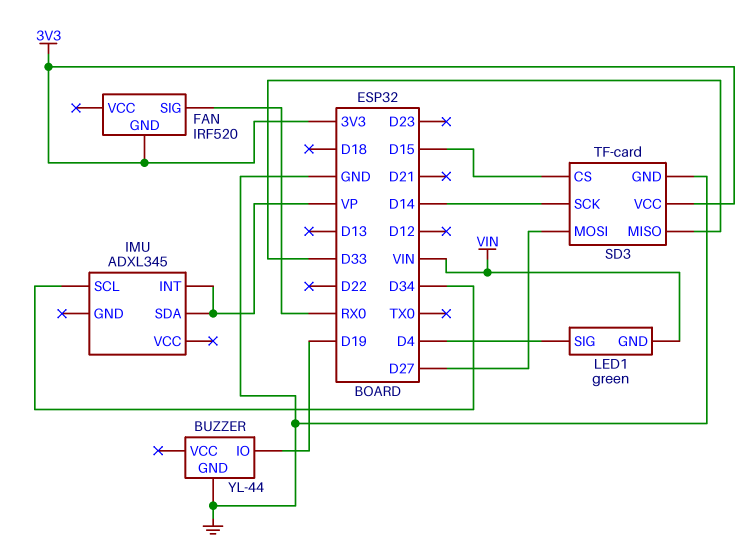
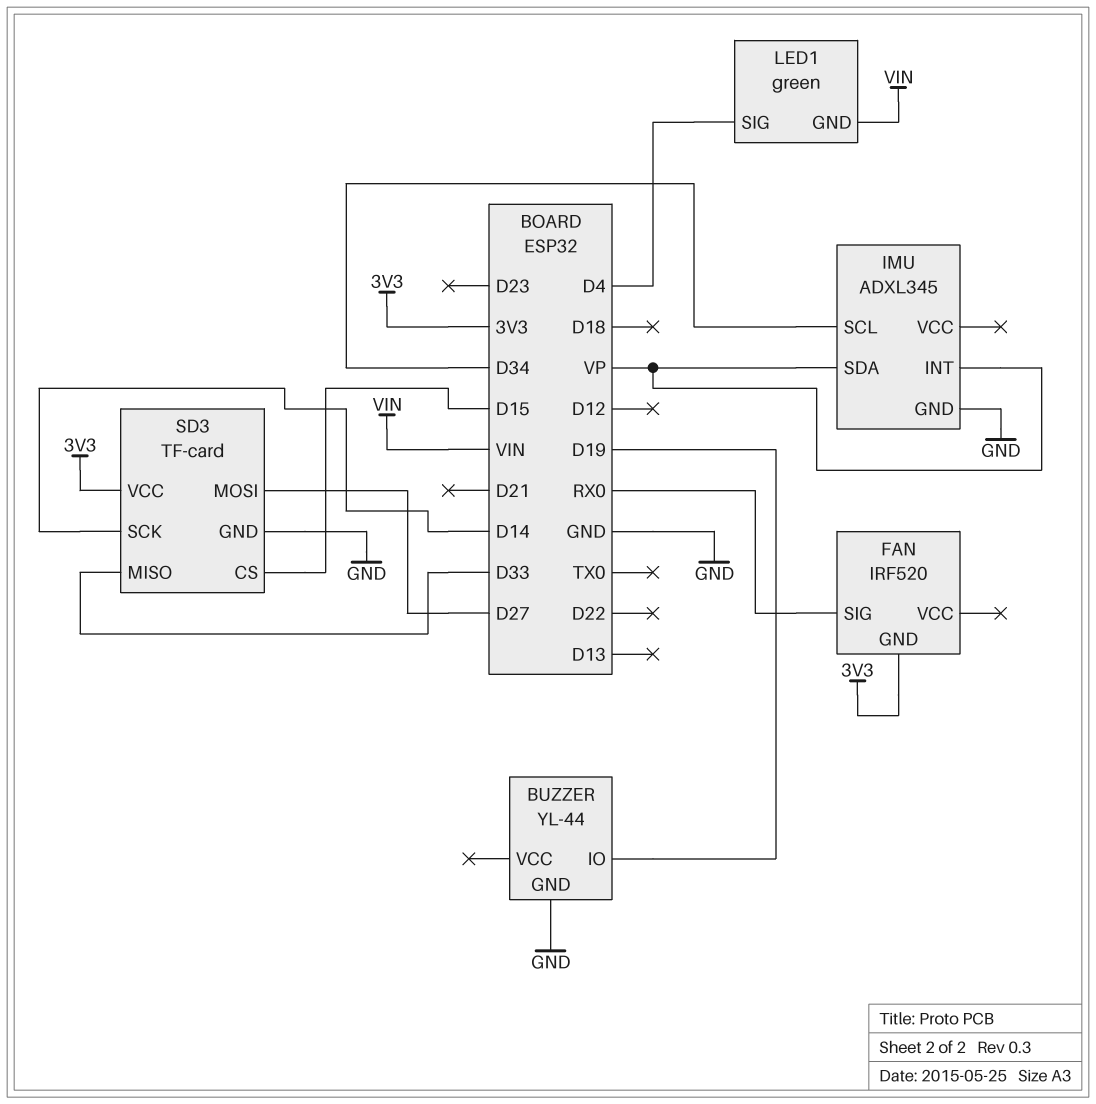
IMU pin GND: none -> GND

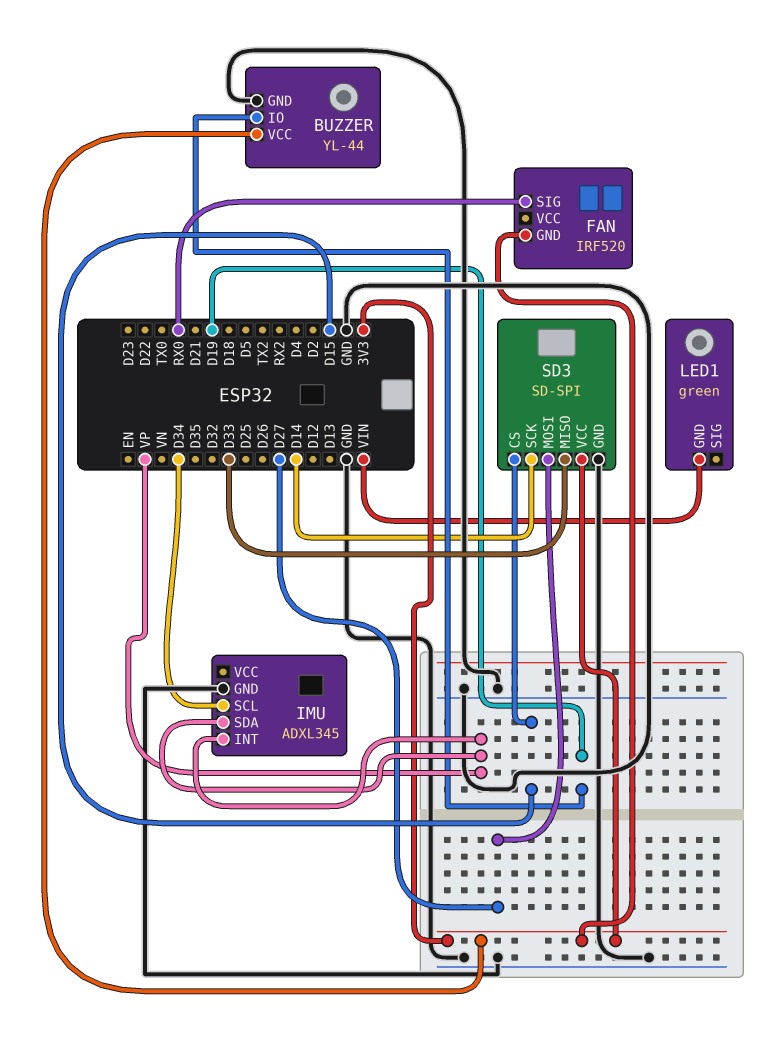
BUZZER pin VCC: none -> 3V3
LED1 pin SIG: D4 -> none
SD3: TF-card -> SD-SPI

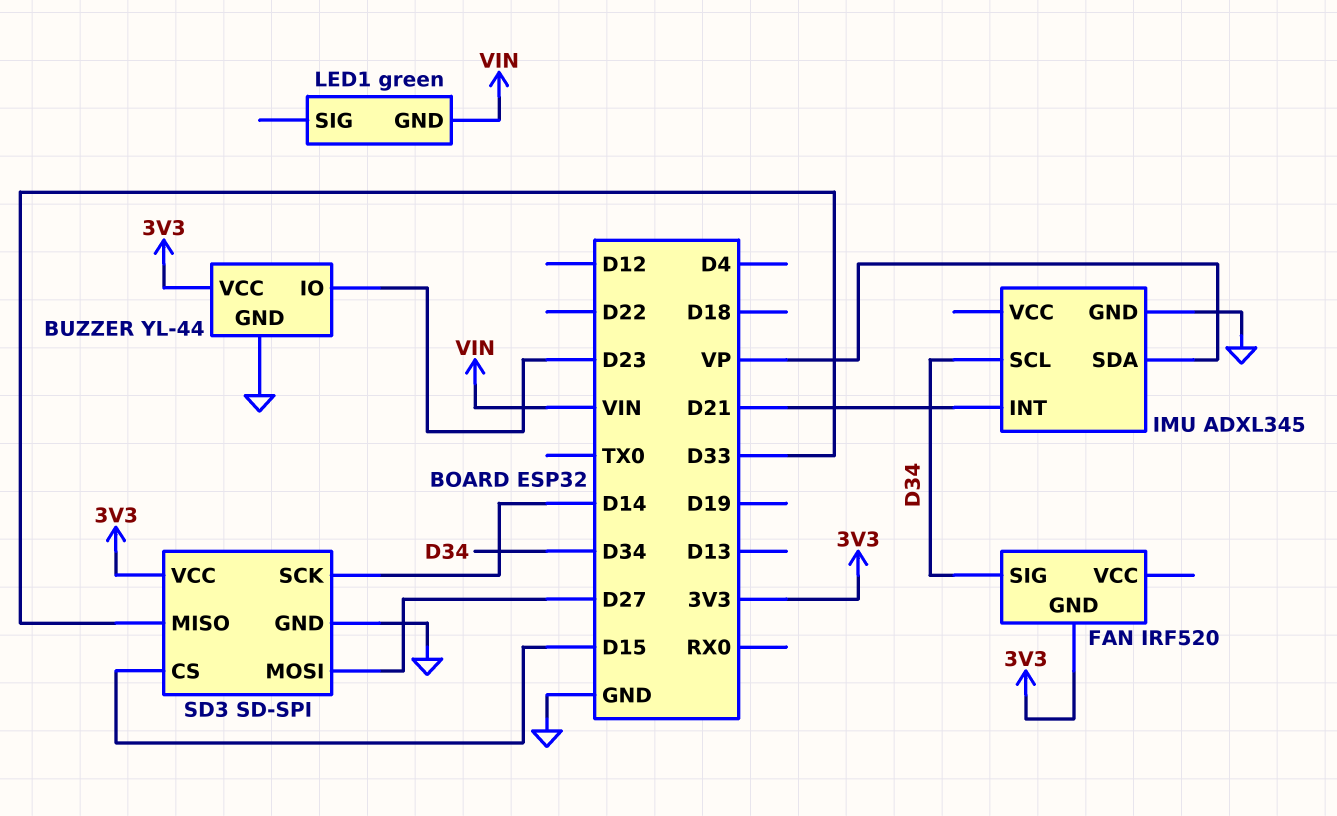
BUZZER pin IO: D19 -> D23
FAN pin SIG: RX0 -> D34
IMU pin INT: VP -> D21

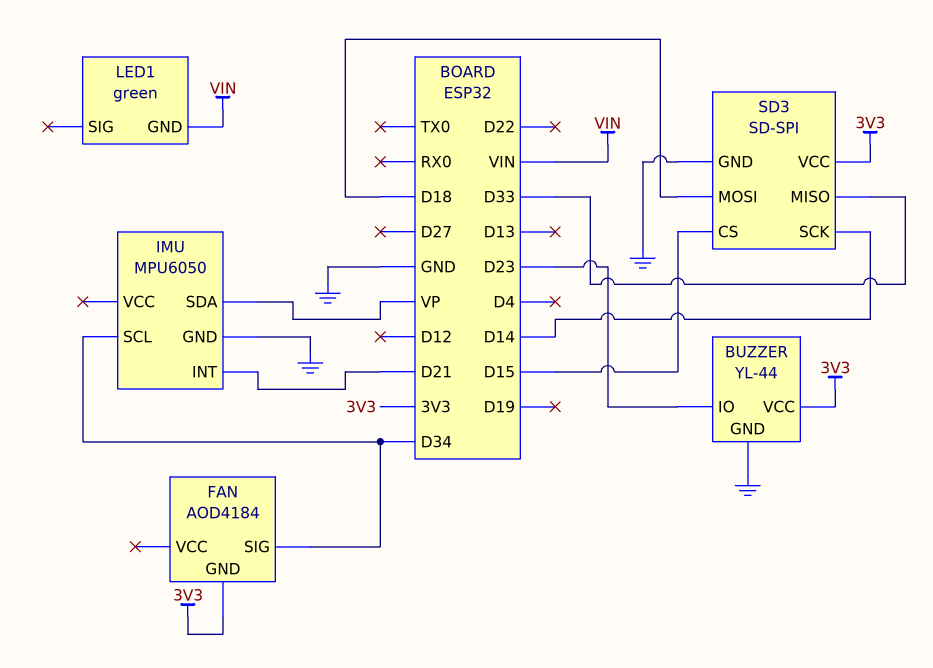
FAN: IRF520 -> AOD4184
IMU: ADXL345 -> MPU6050
SD3 pin MOSI: D27 -> D18

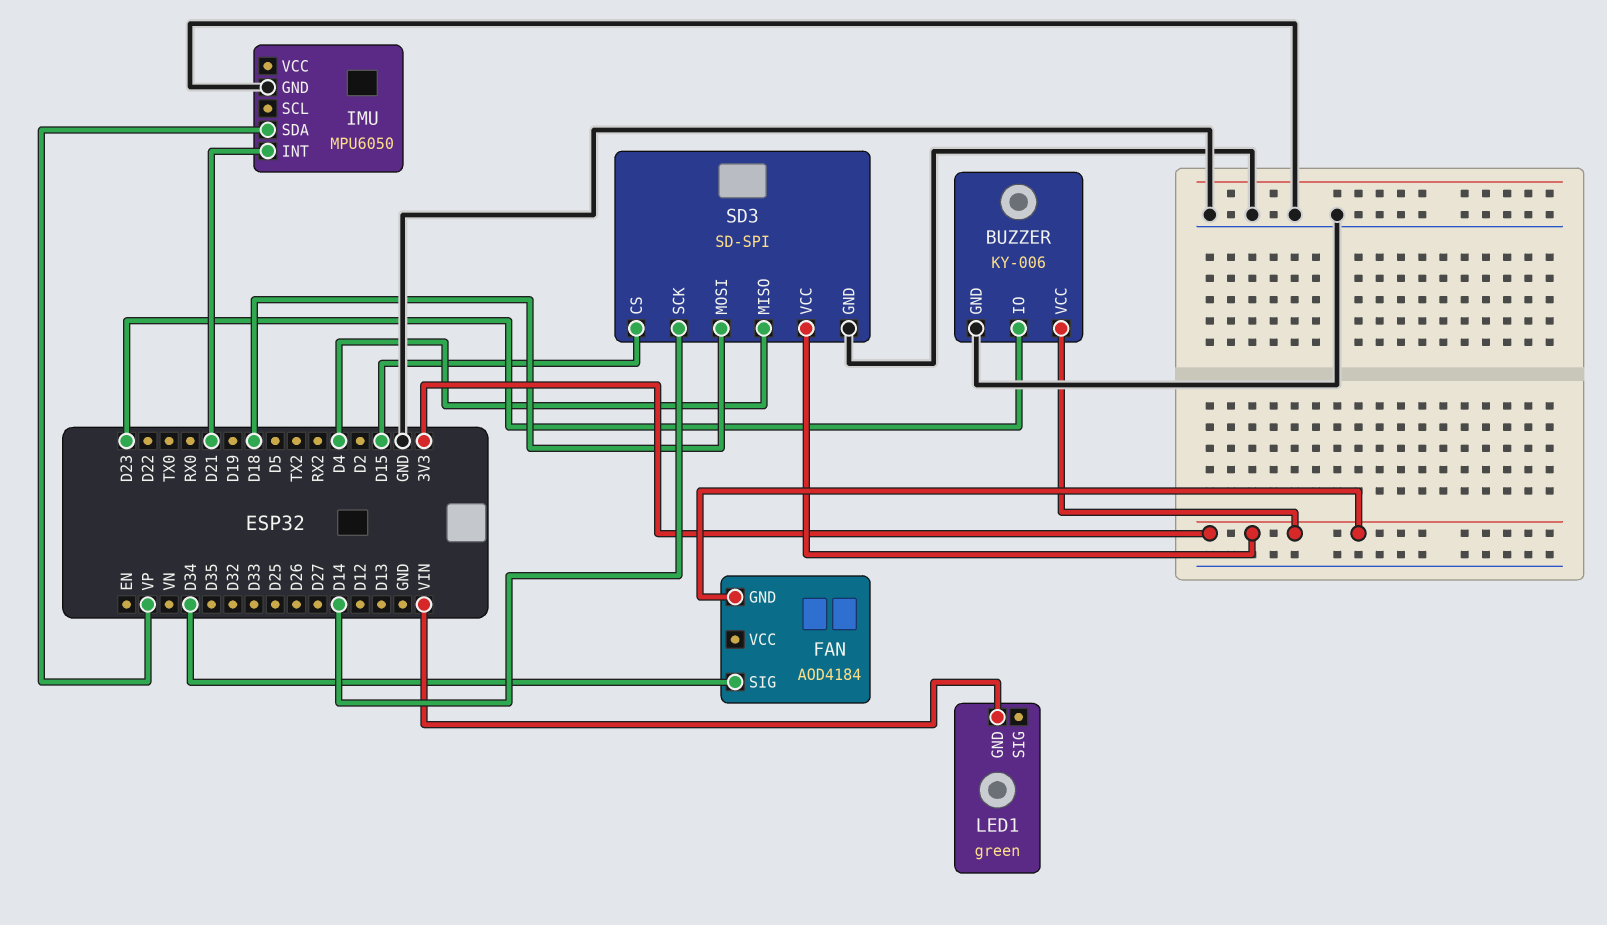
BUZZER: YL-44 -> KY-006
IMU pin SCL: D34 -> none
SD3 pin MISO: D33 -> D4

